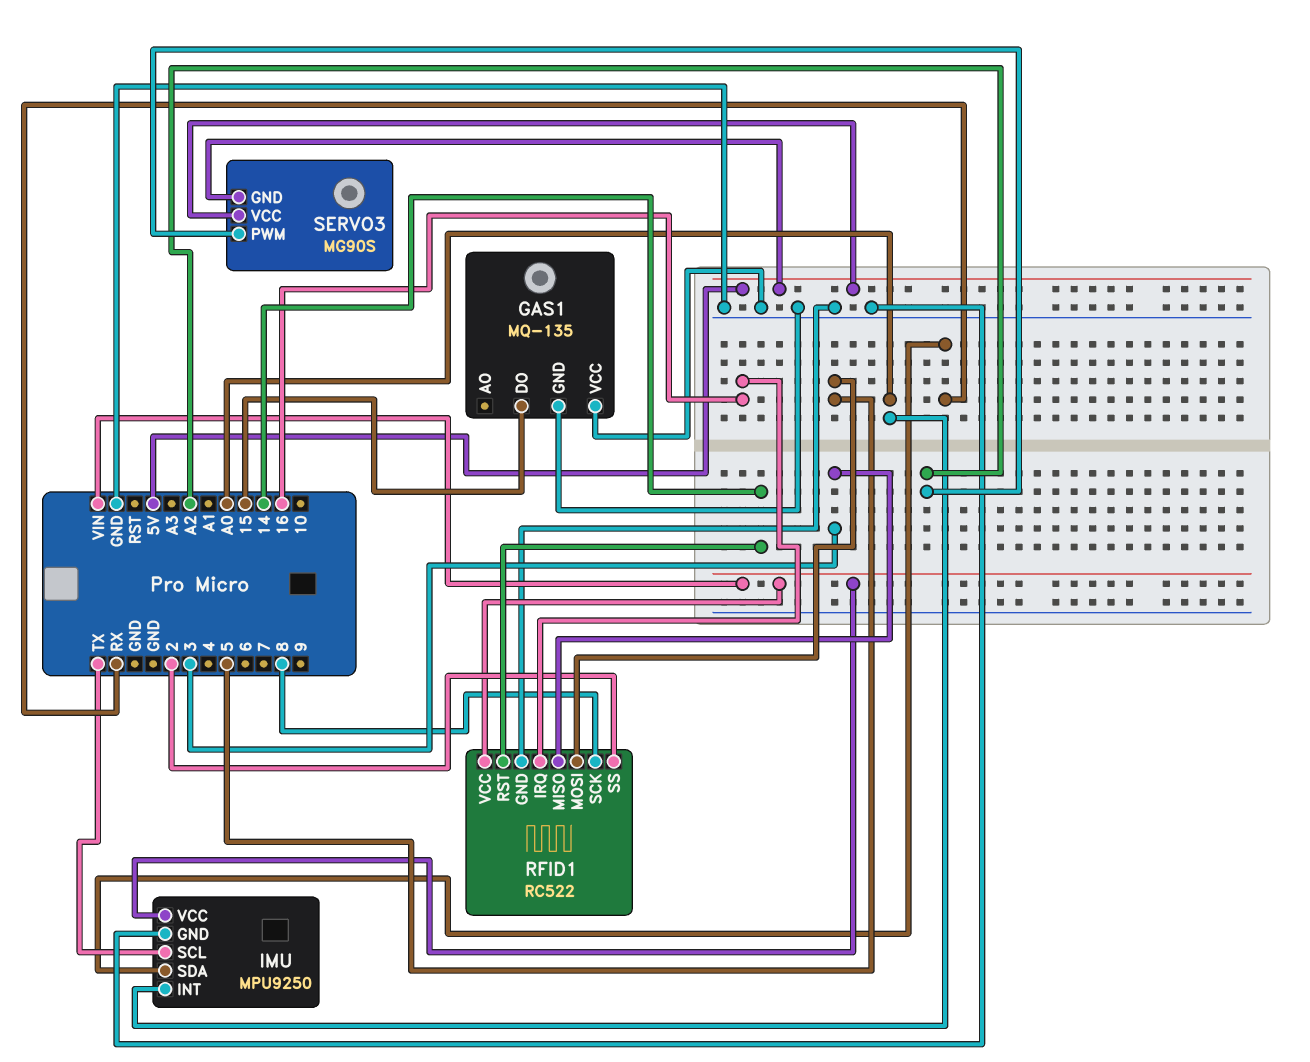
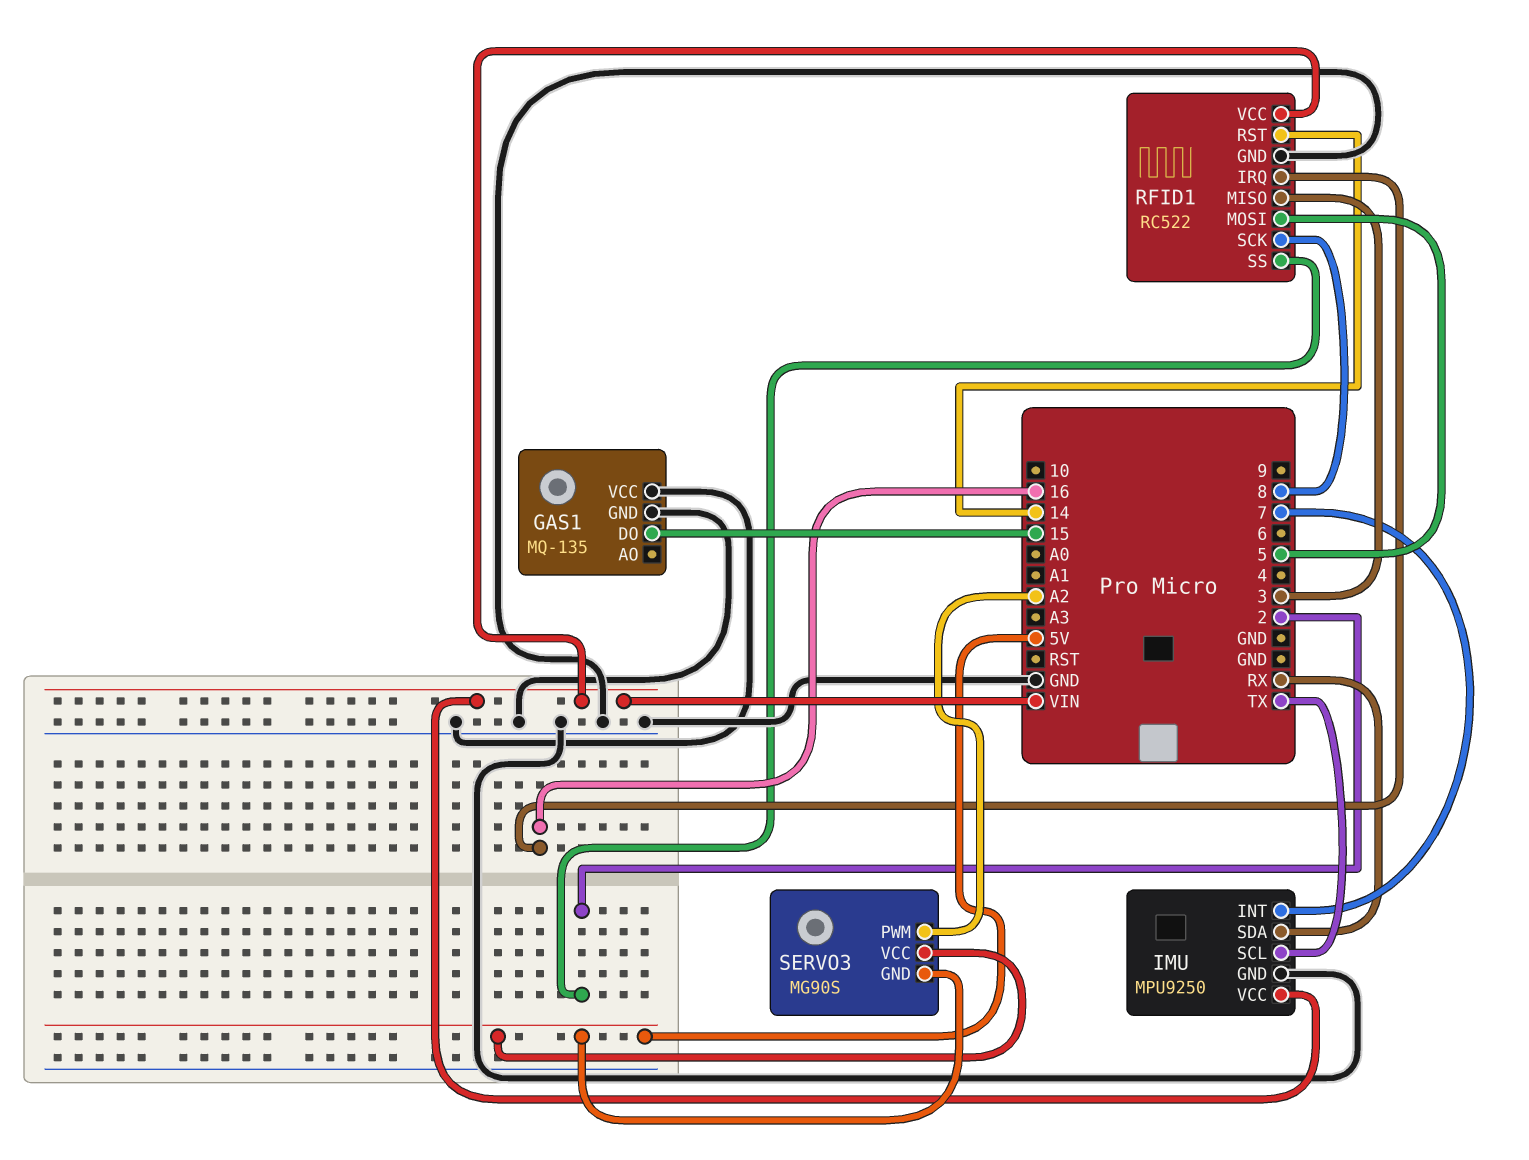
IMU pin INT: A0 -> 7

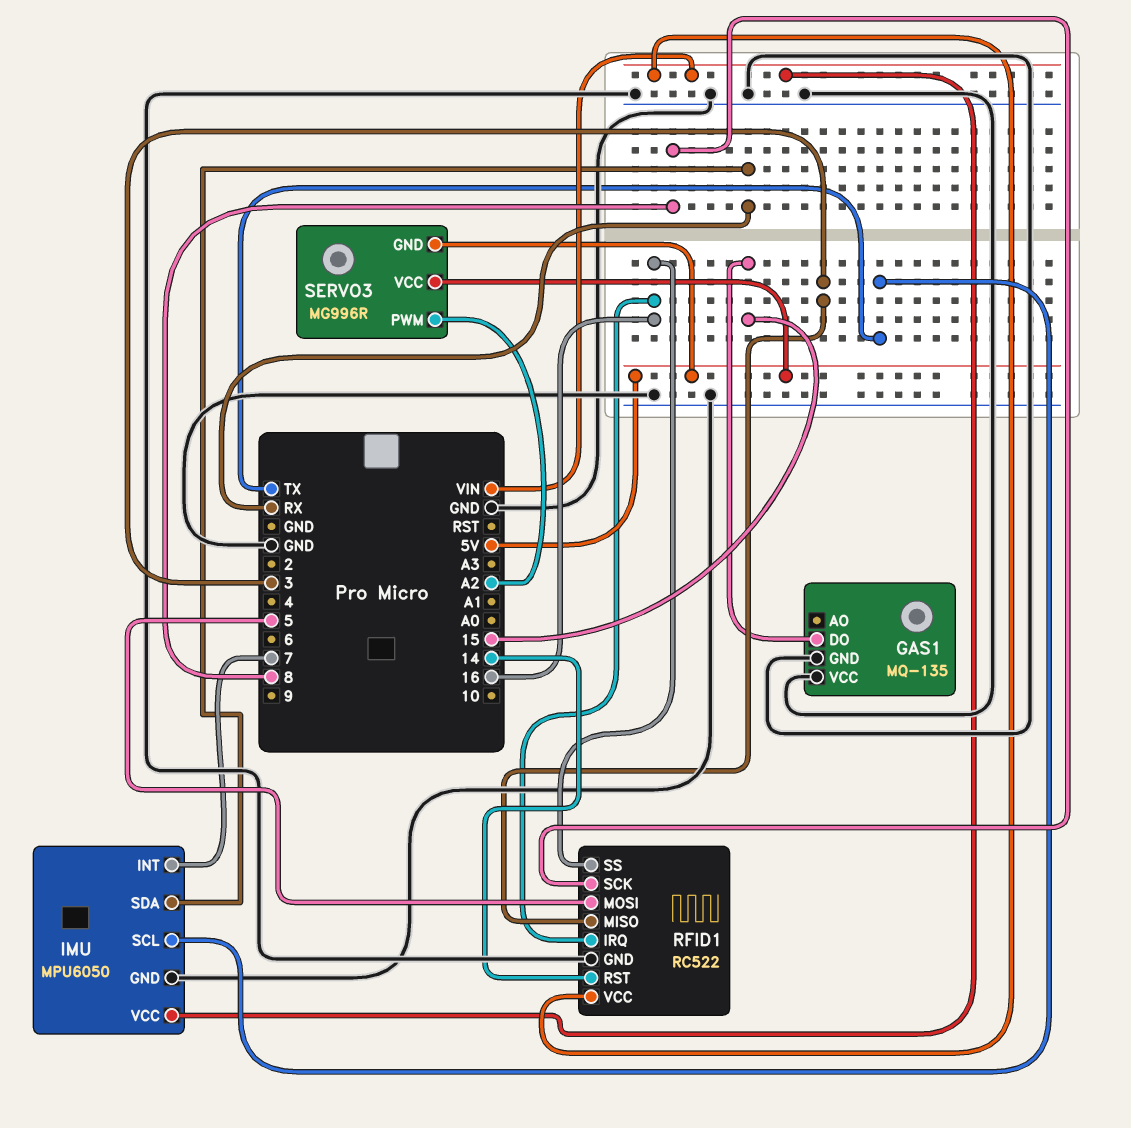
IMU: MPU9250 -> MPU6050
RFID1 pin SS: 2 -> 16
SERVO3: MG90S -> MG996R

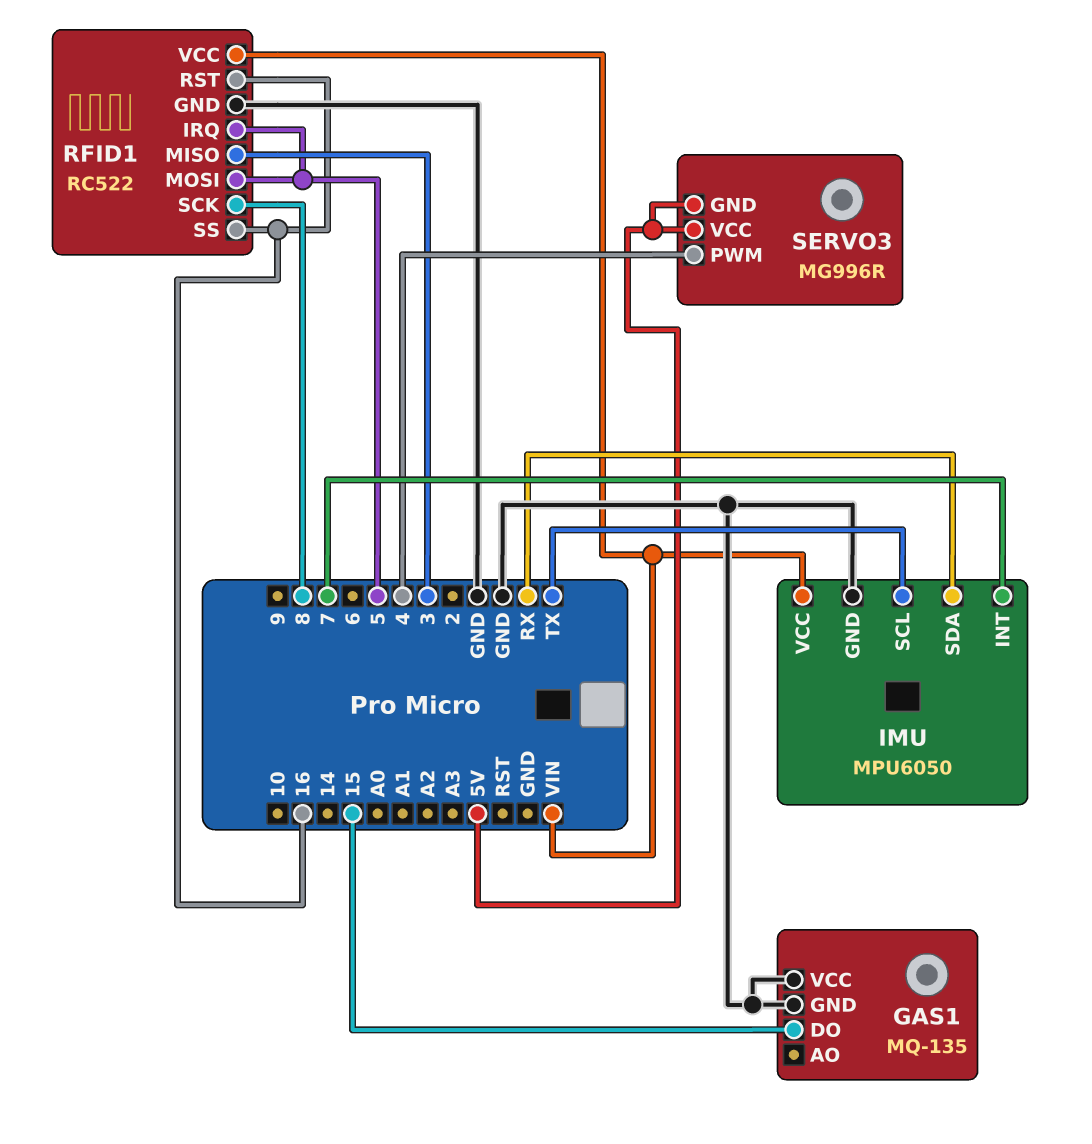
RFID1 pin IRQ: 16 -> 5
RFID1 pin RST: 14 -> 16
SERVO3 pin PWM: A2 -> 4

